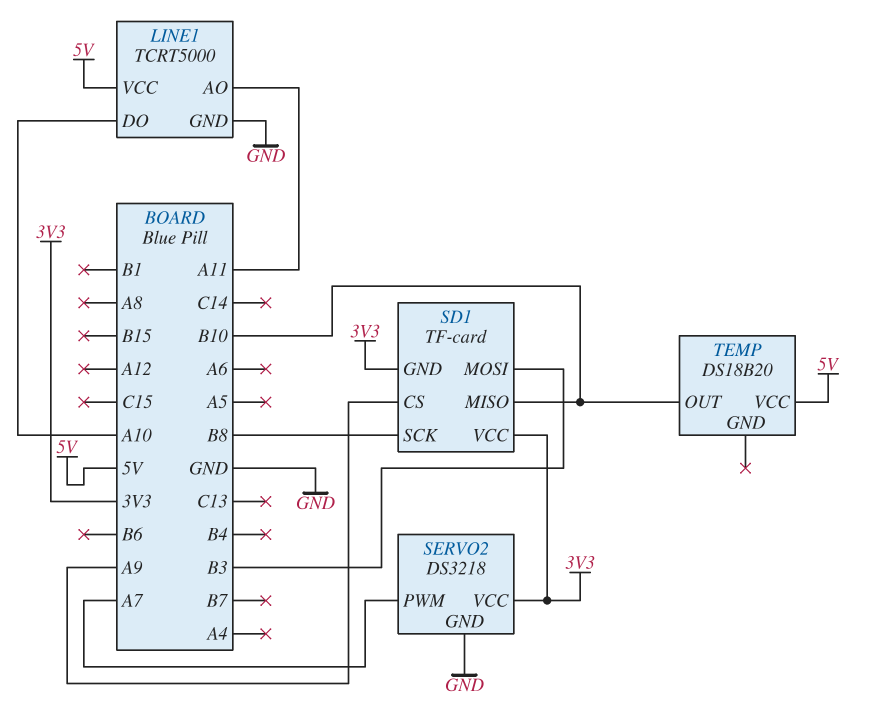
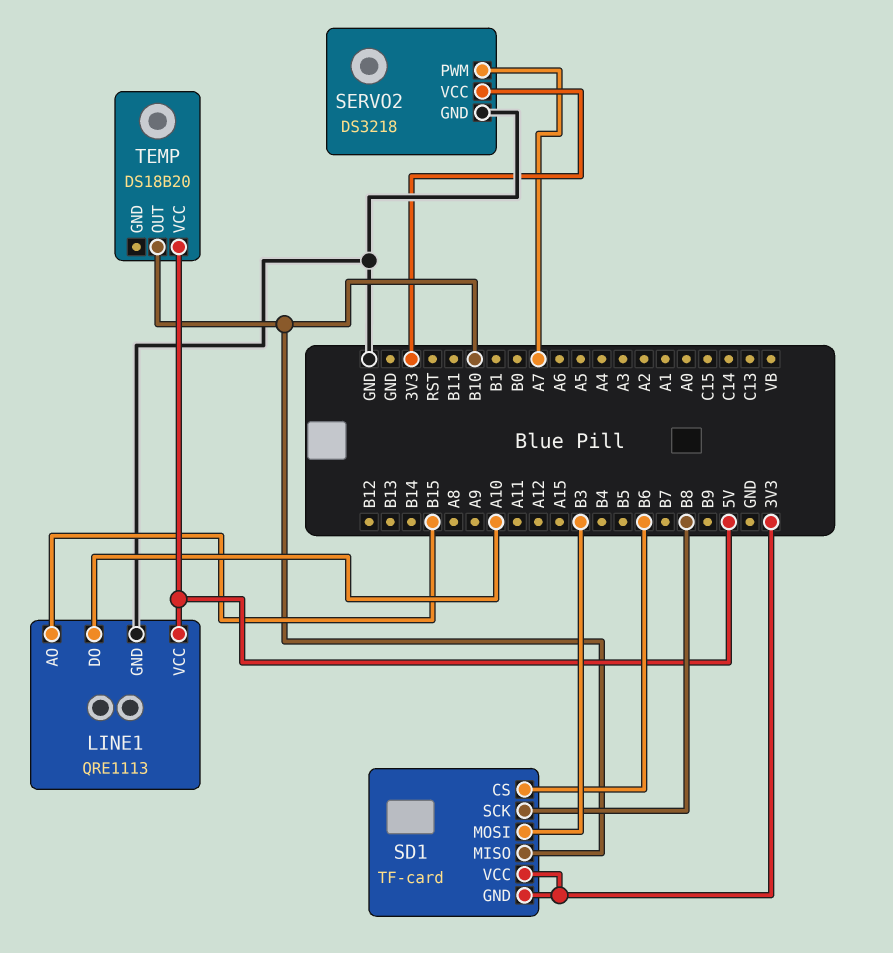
LINE1: TCRT5000 -> QRE1113
LINE1 pin AO: A11 -> B15
SD1 pin CS: A9 -> B6

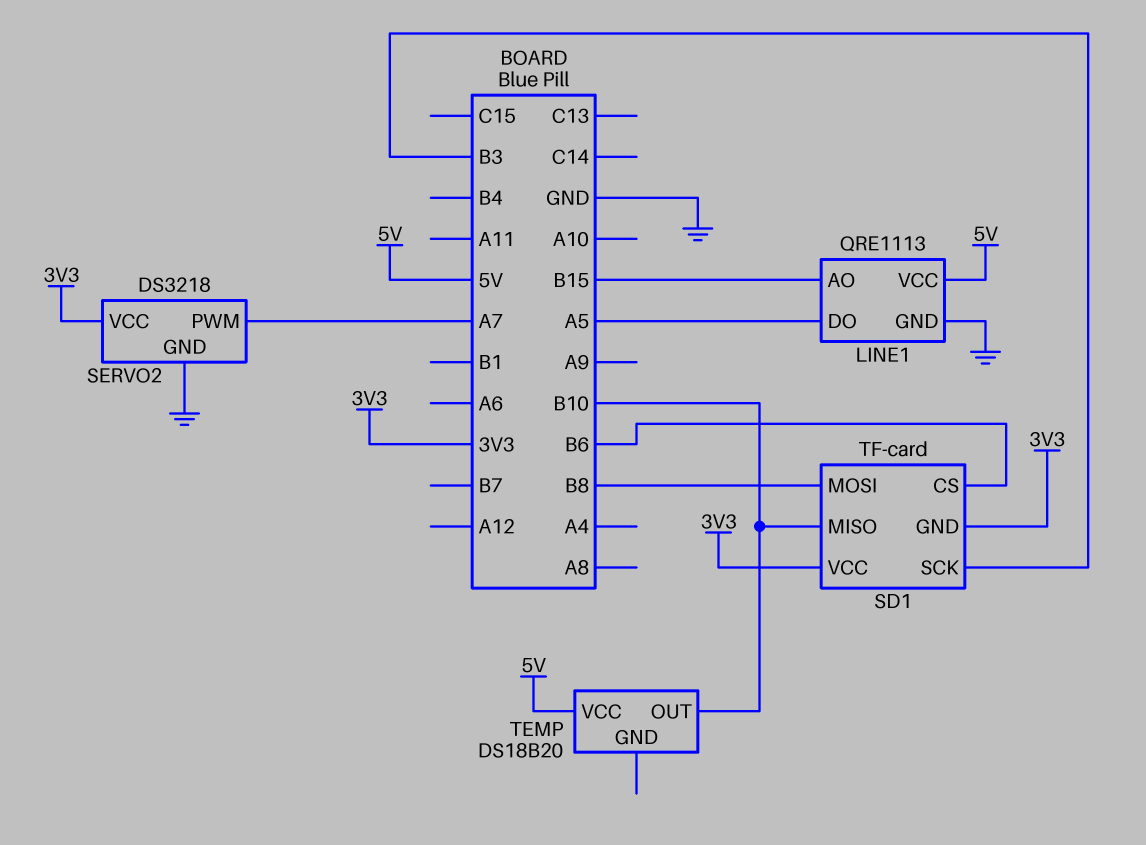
LINE1 pin DO: A10 -> A5
SD1 pin MOSI: B3 -> B8
SD1 pin SCK: B8 -> B3

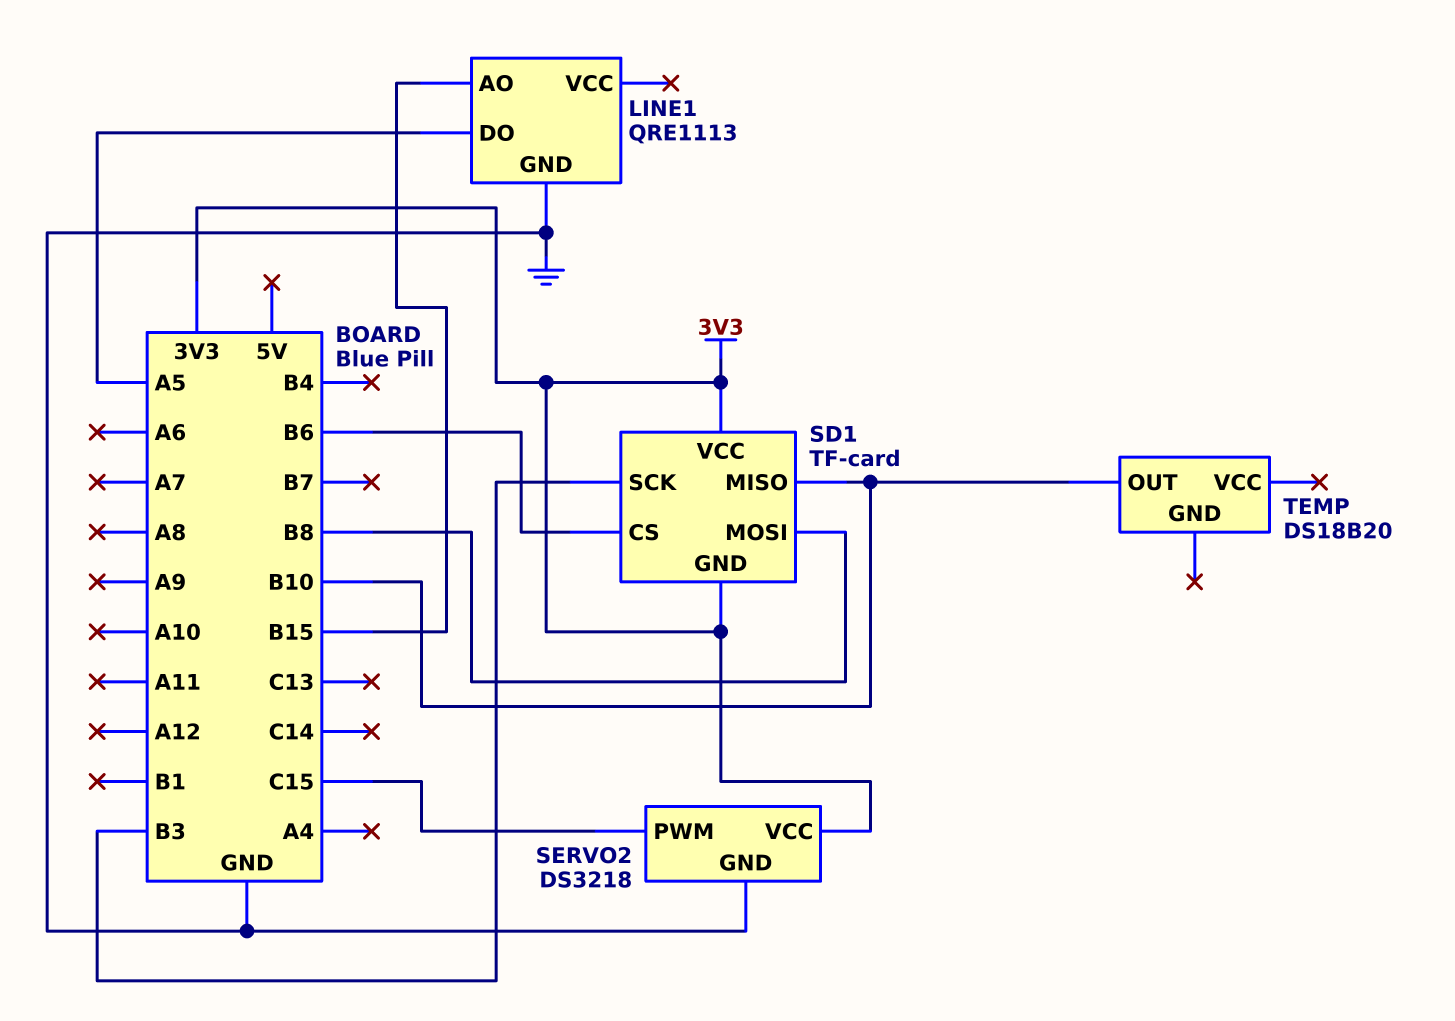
LINE1 pin VCC: 5V -> none
SERVO2 pin PWM: A7 -> C15
TEMP pin VCC: 5V -> none

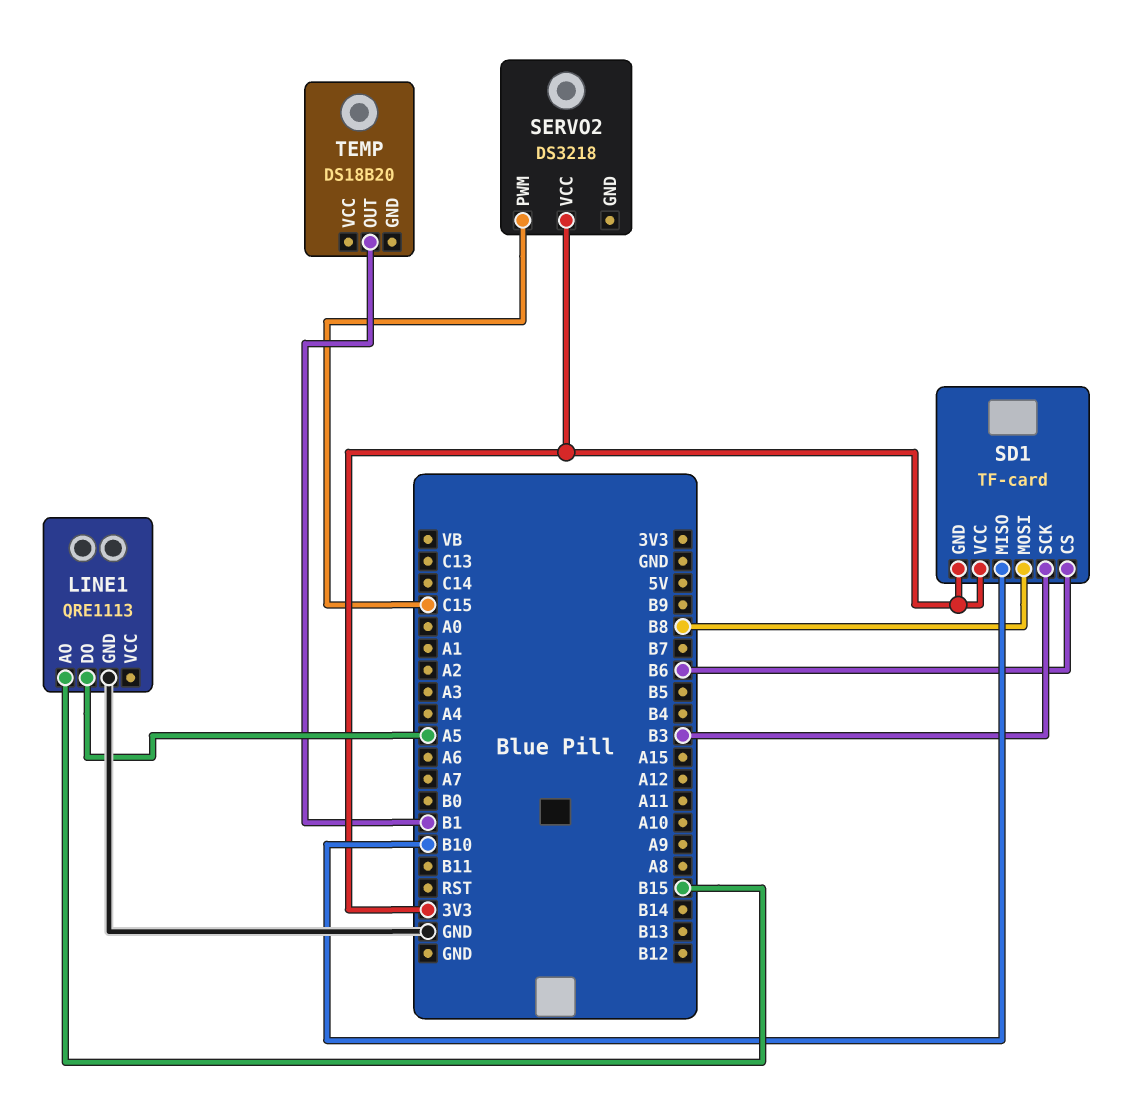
SERVO2 pin GND: GND -> none
TEMP pin OUT: B10 -> B1

